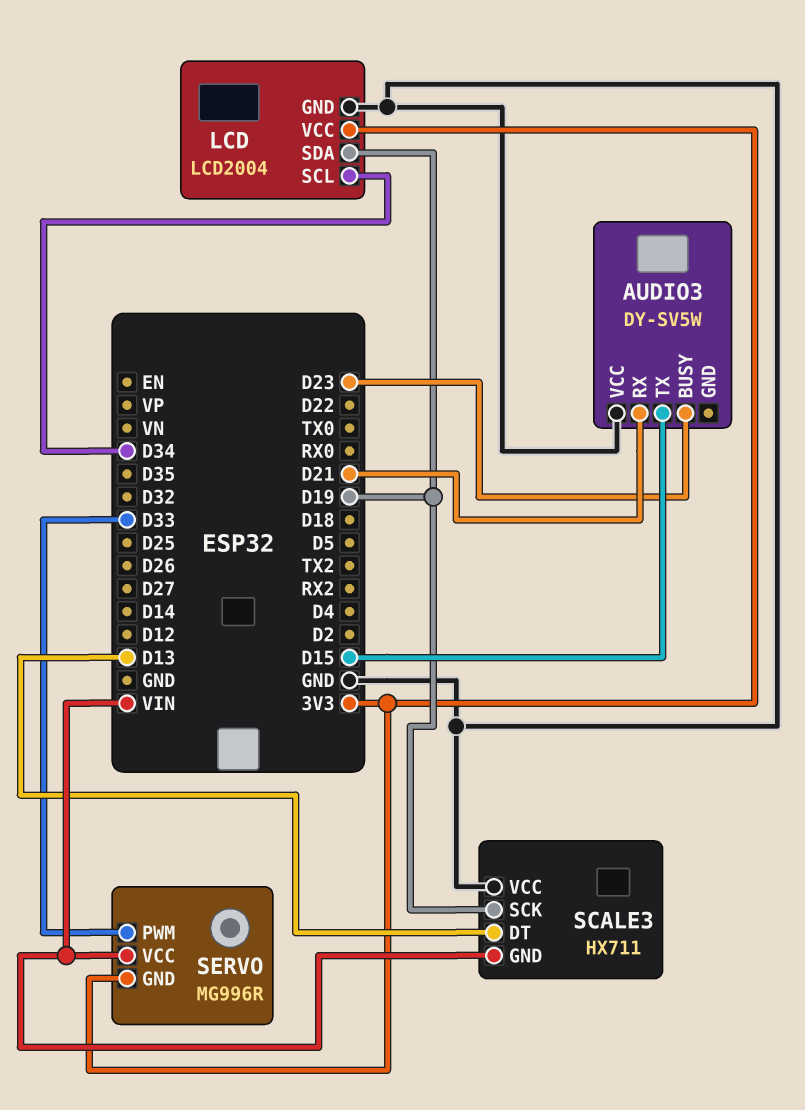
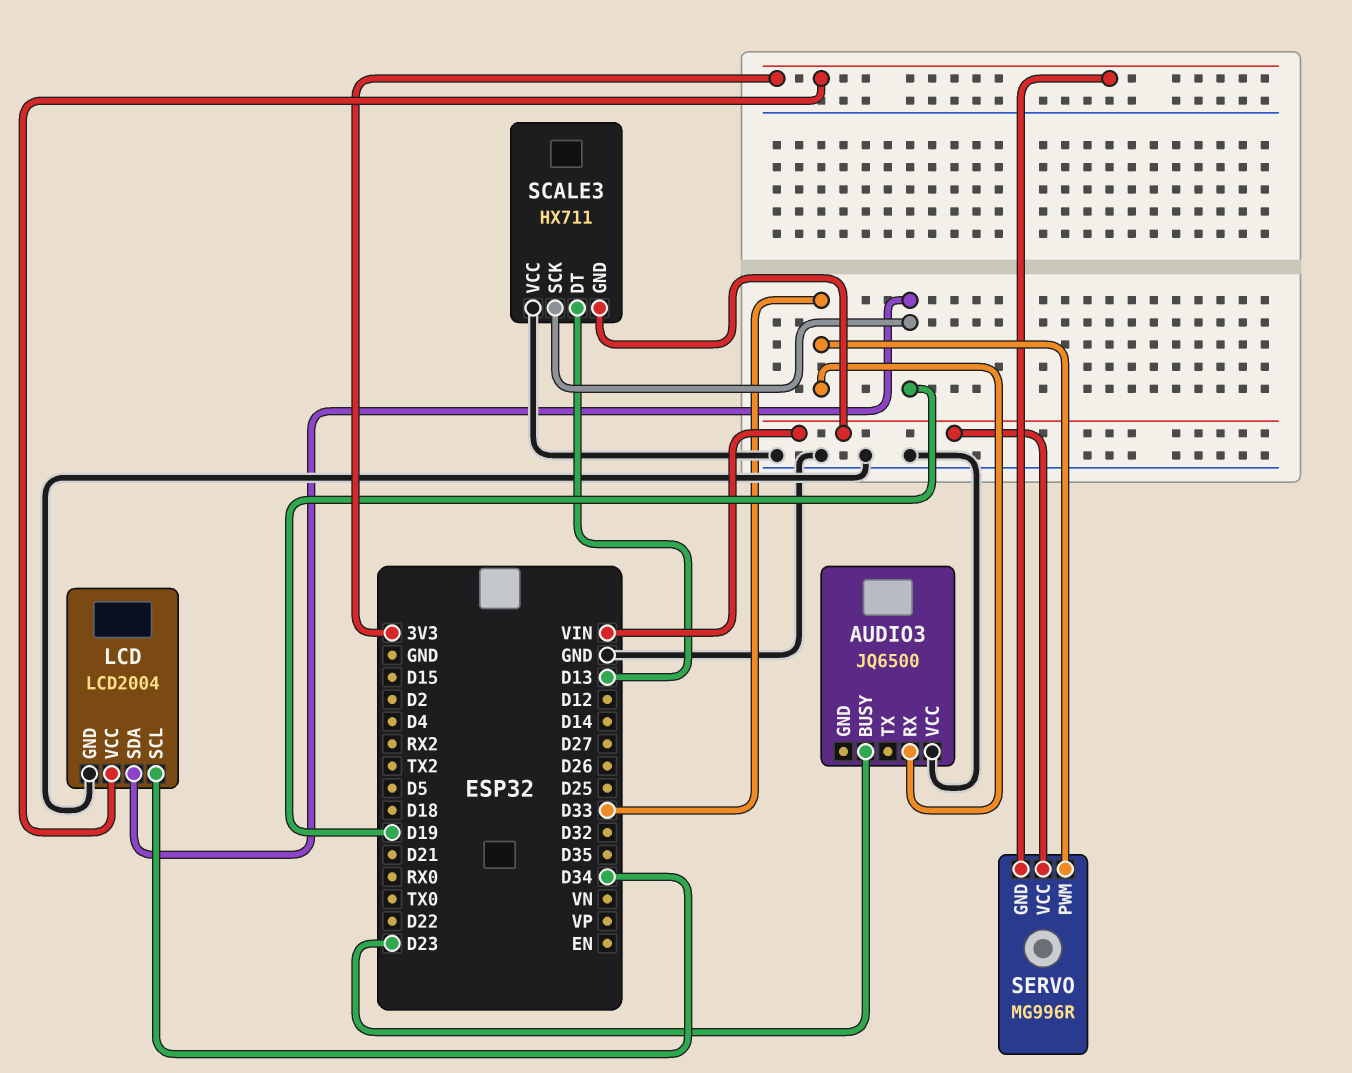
AUDIO3: DY-SV5W -> JQ6500
AUDIO3 pin RX: D21 -> D33
AUDIO3 pin TX: D15 -> none

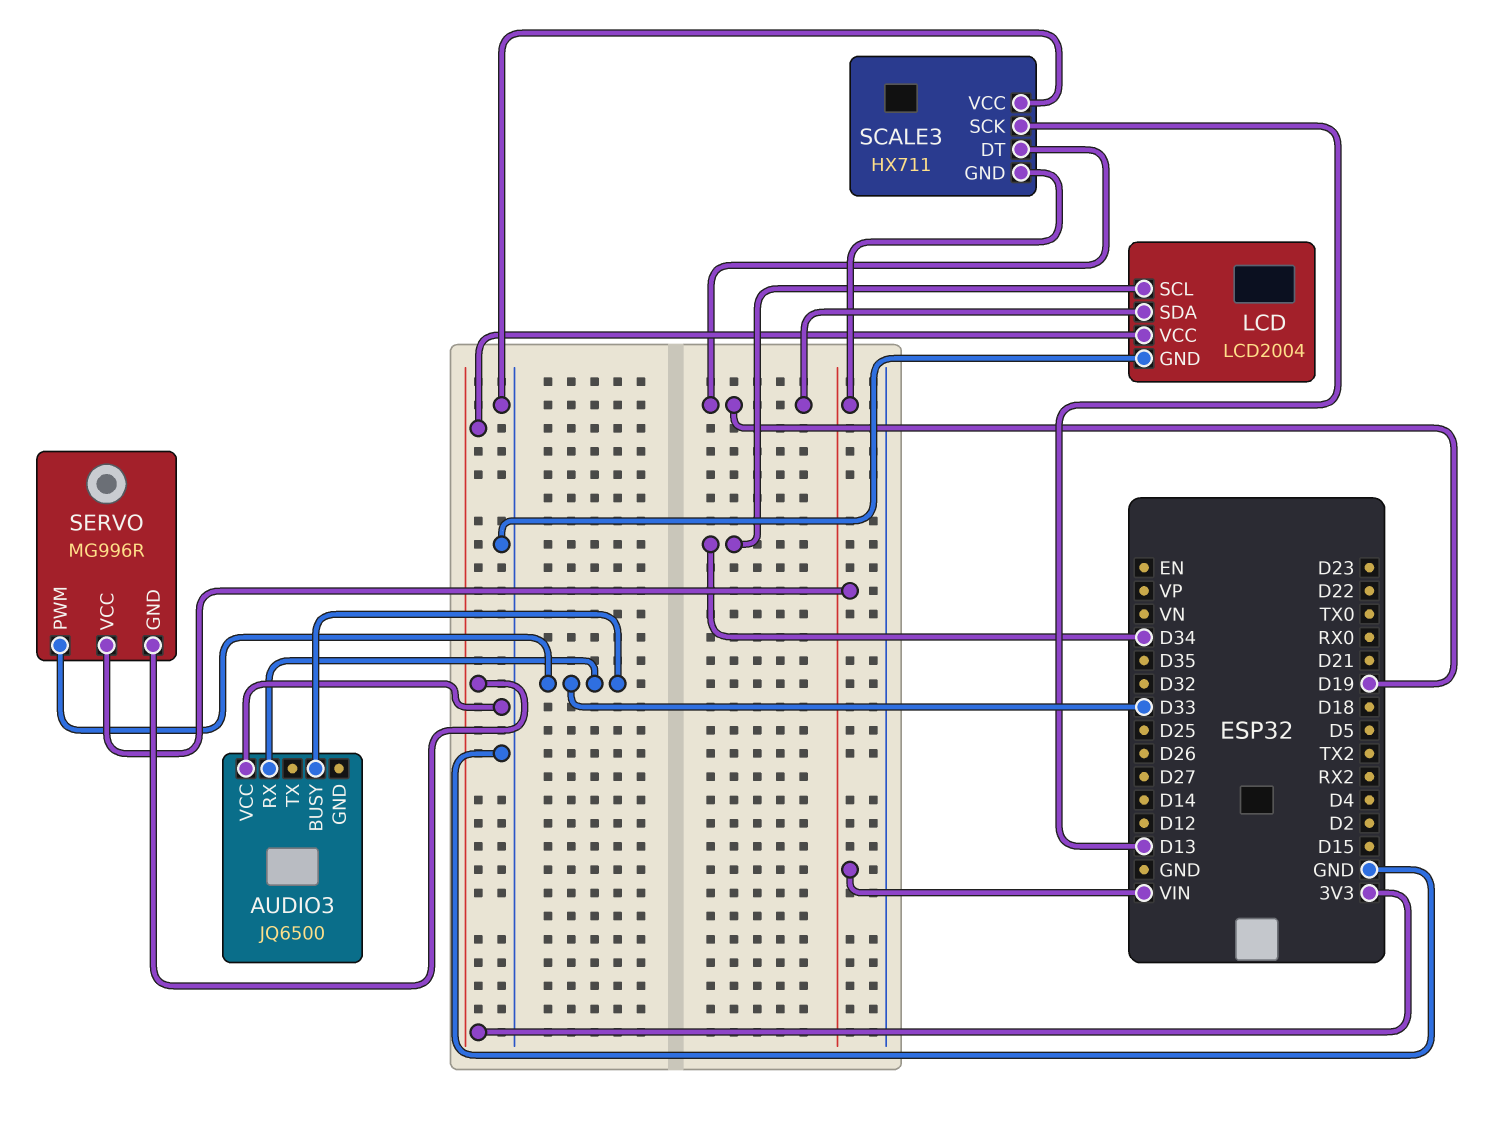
AUDIO3 pin BUSY: D23 -> D33
SCALE3 pin DT: D13 -> D19
SCALE3 pin SCK: D19 -> D13

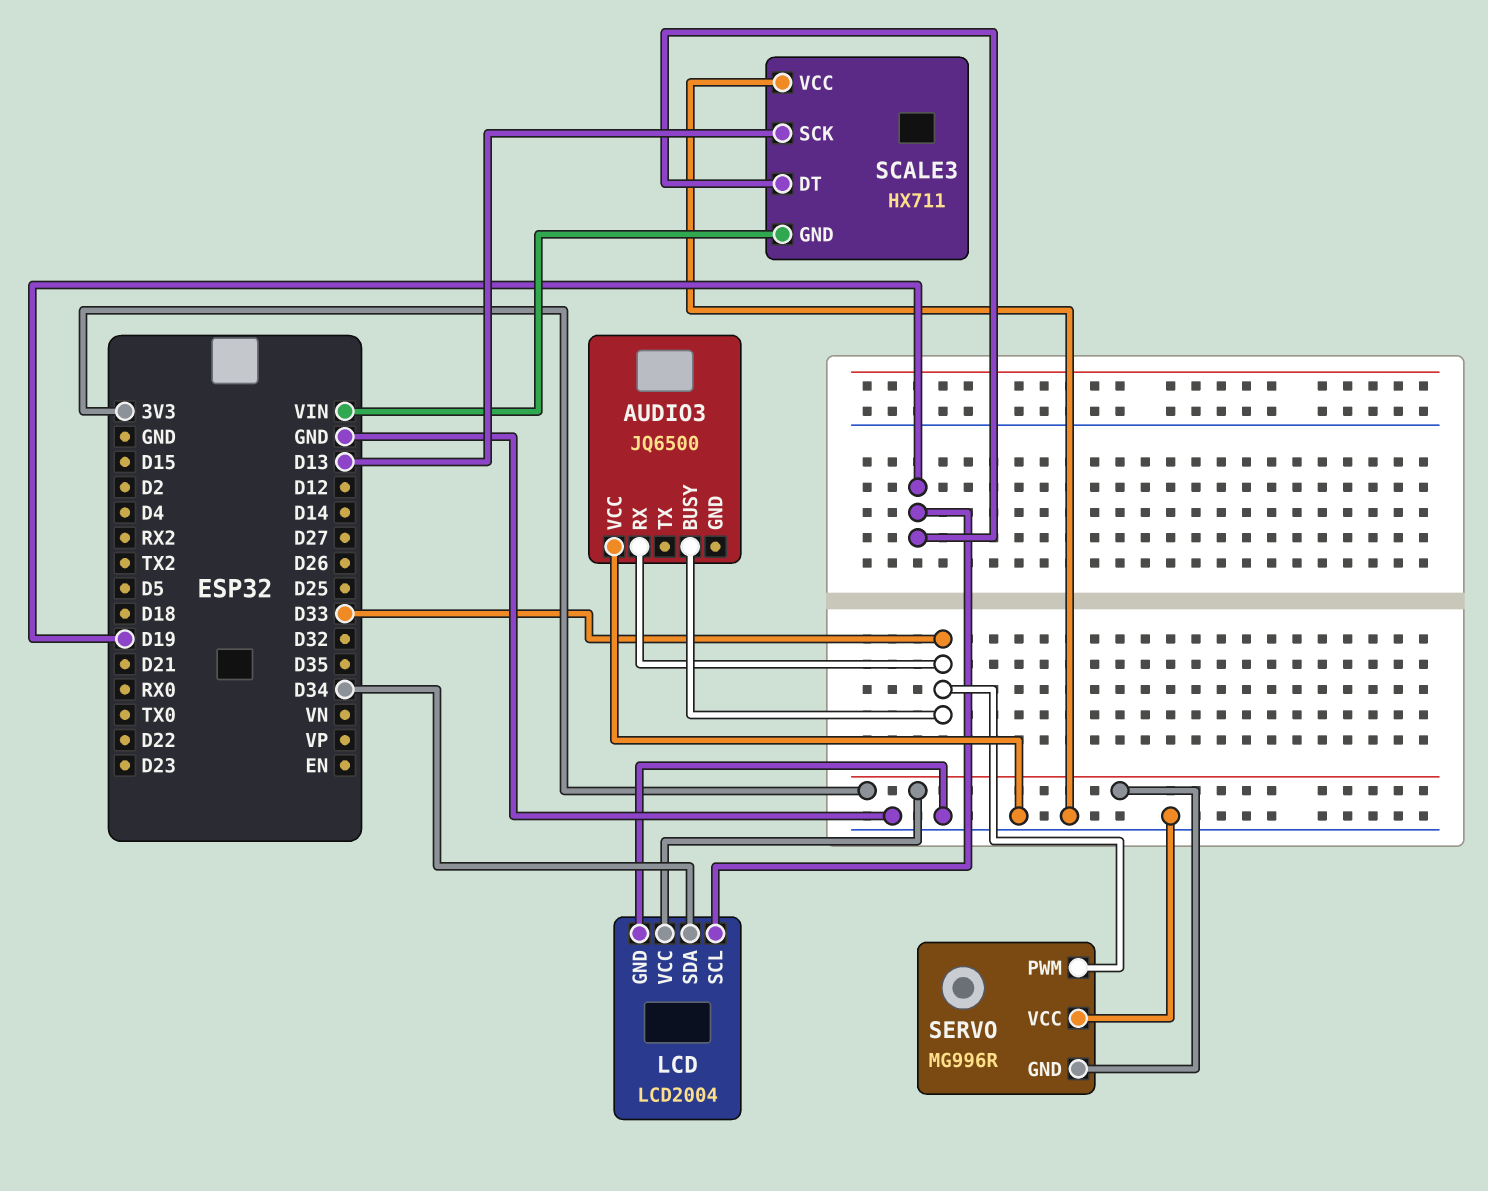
LCD pin SCL: D34 -> D19
LCD pin SDA: D19 -> D34
SERVO pin VCC: VIN -> GND

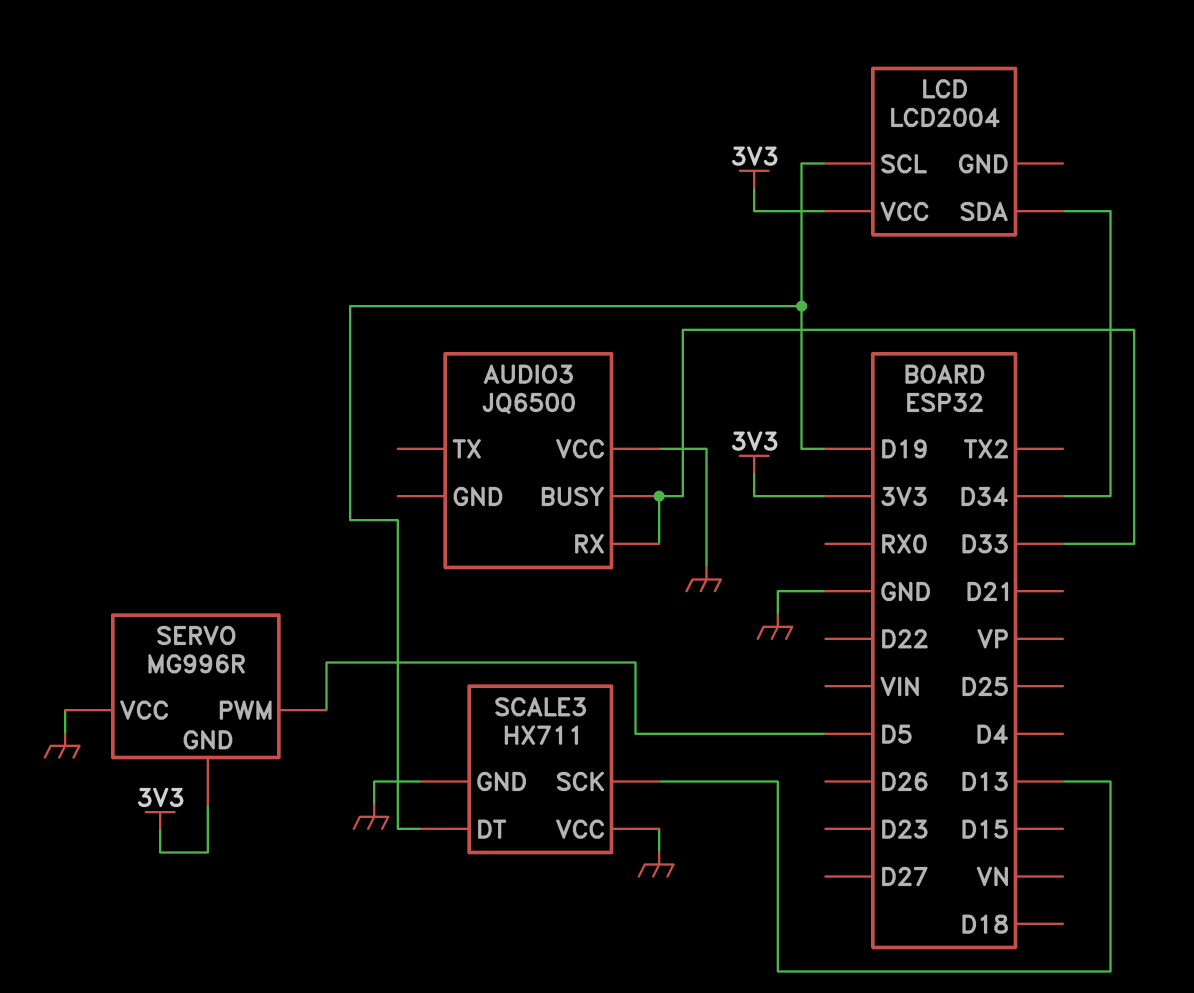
LCD pin GND: GND -> none
SCALE3 pin GND: VIN -> GND
SERVO pin PWM: D33 -> D5

